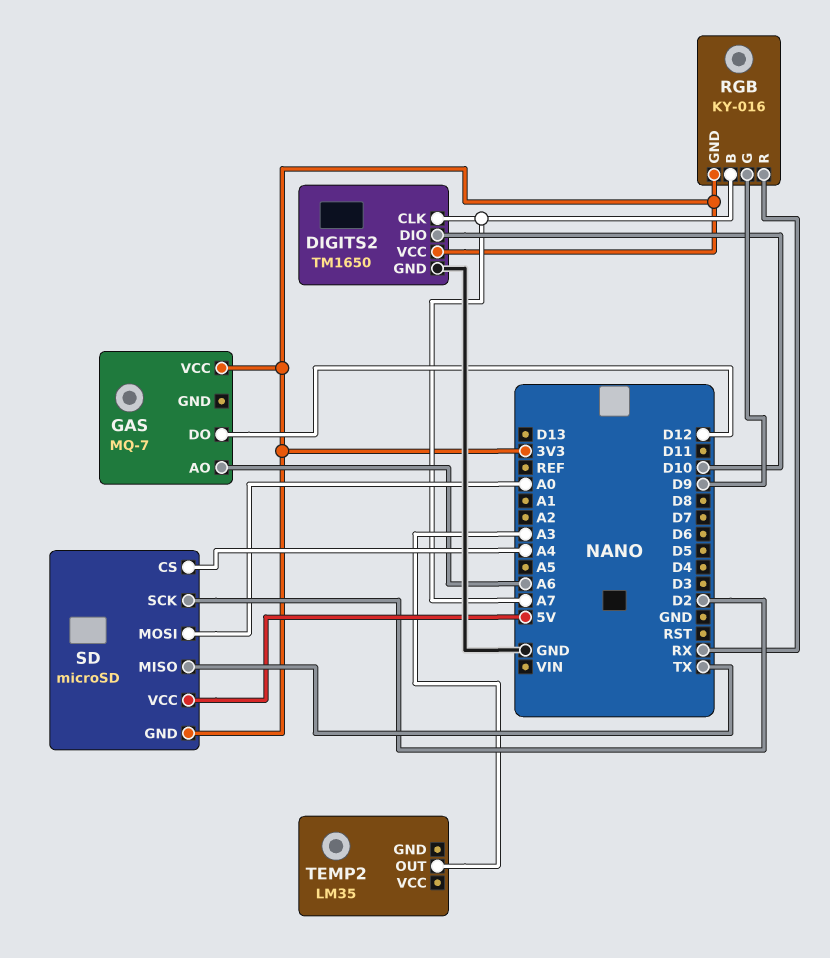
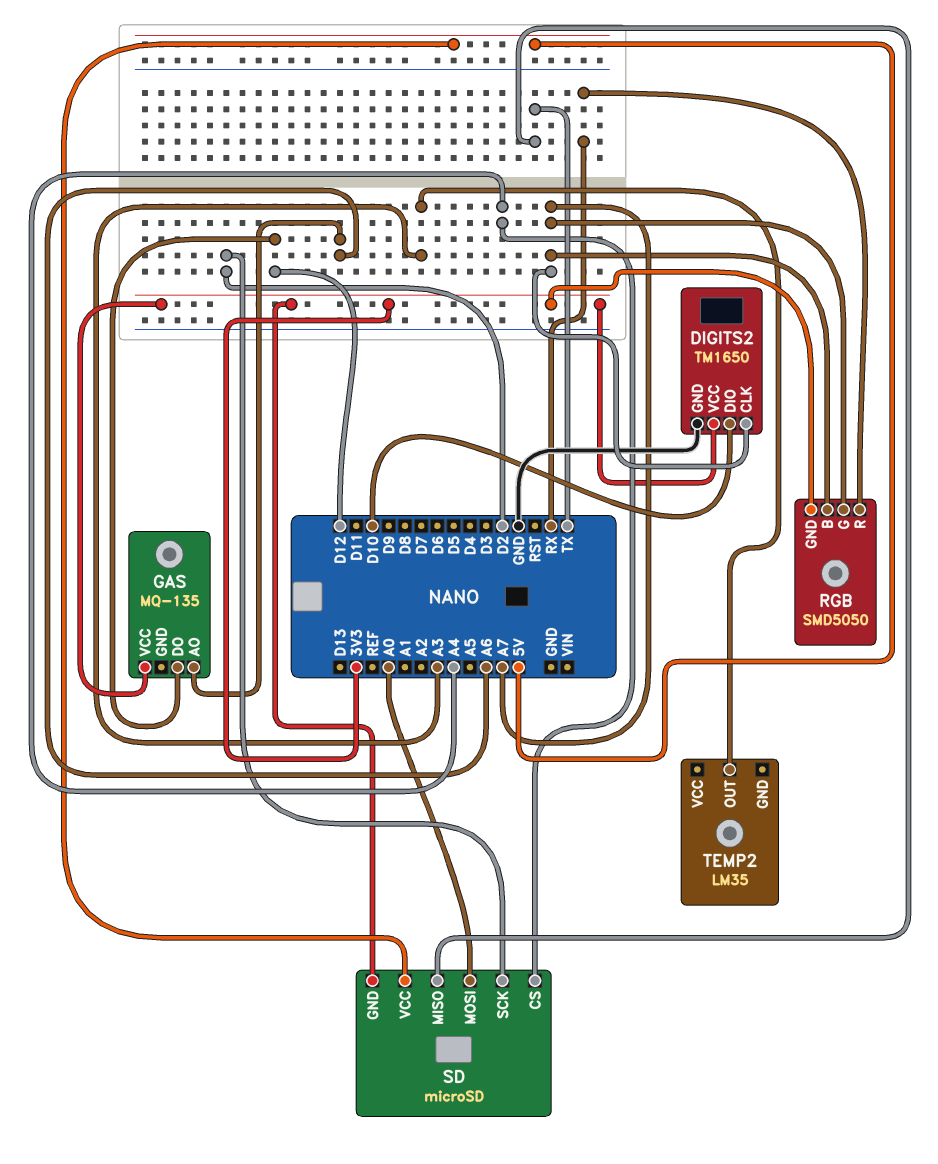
GAS: MQ-7 -> MQ-135
RGB: KY-016 -> SMD5050
RGB pin G: D9 -> A7

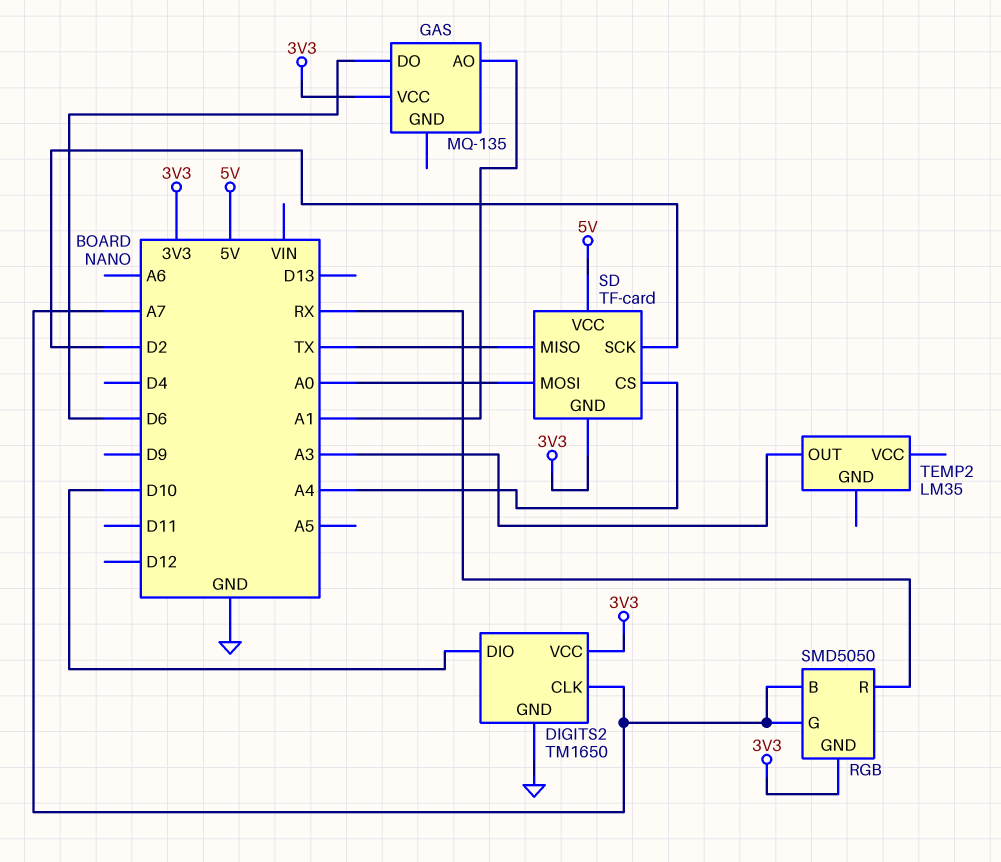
GAS pin AO: A6 -> A1
GAS pin DO: D12 -> D6
SD: microSD -> TF-card

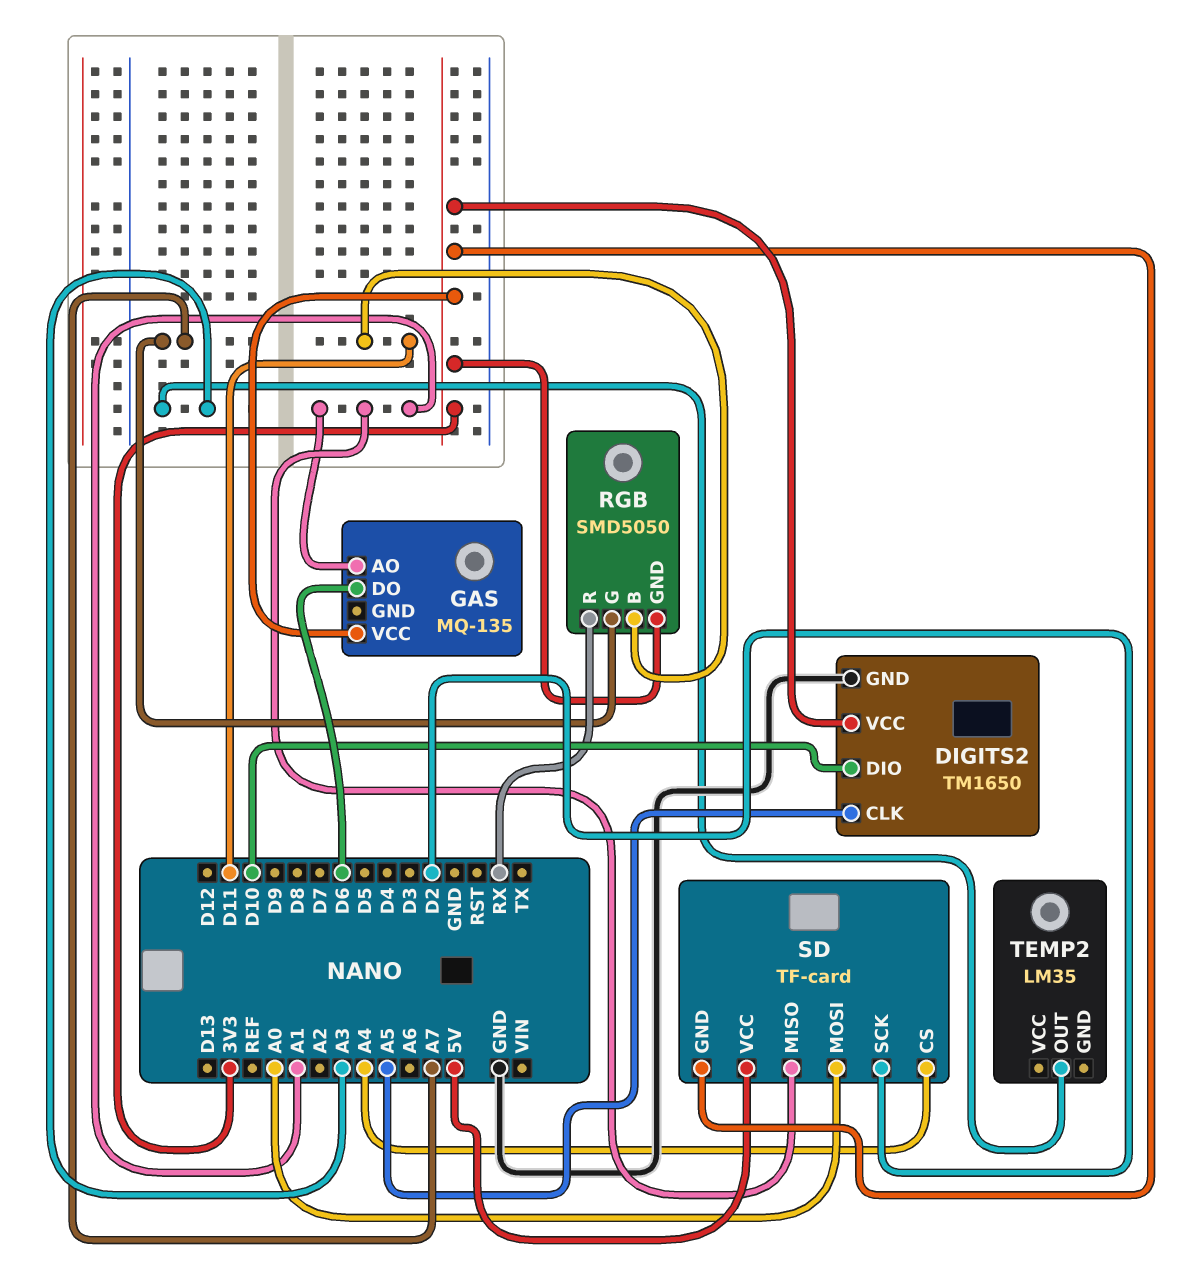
DIGITS2 pin CLK: A7 -> A5
RGB pin B: A7 -> D11
SD pin MISO: TX -> A1

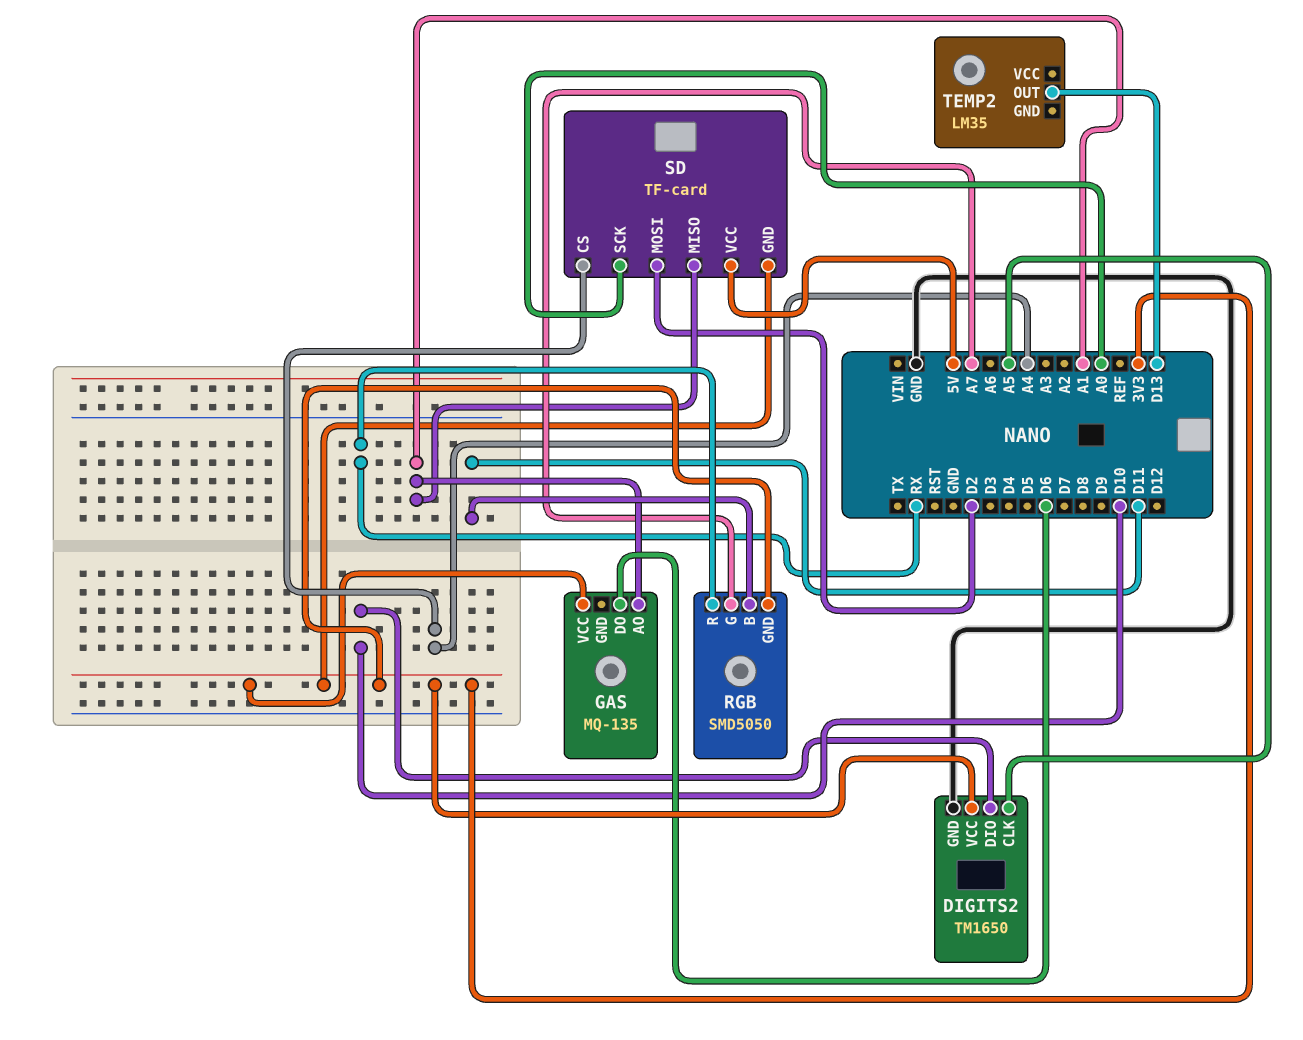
SD pin MOSI: A0 -> D2
SD pin SCK: D2 -> A0
TEMP2 pin OUT: A3 -> D13

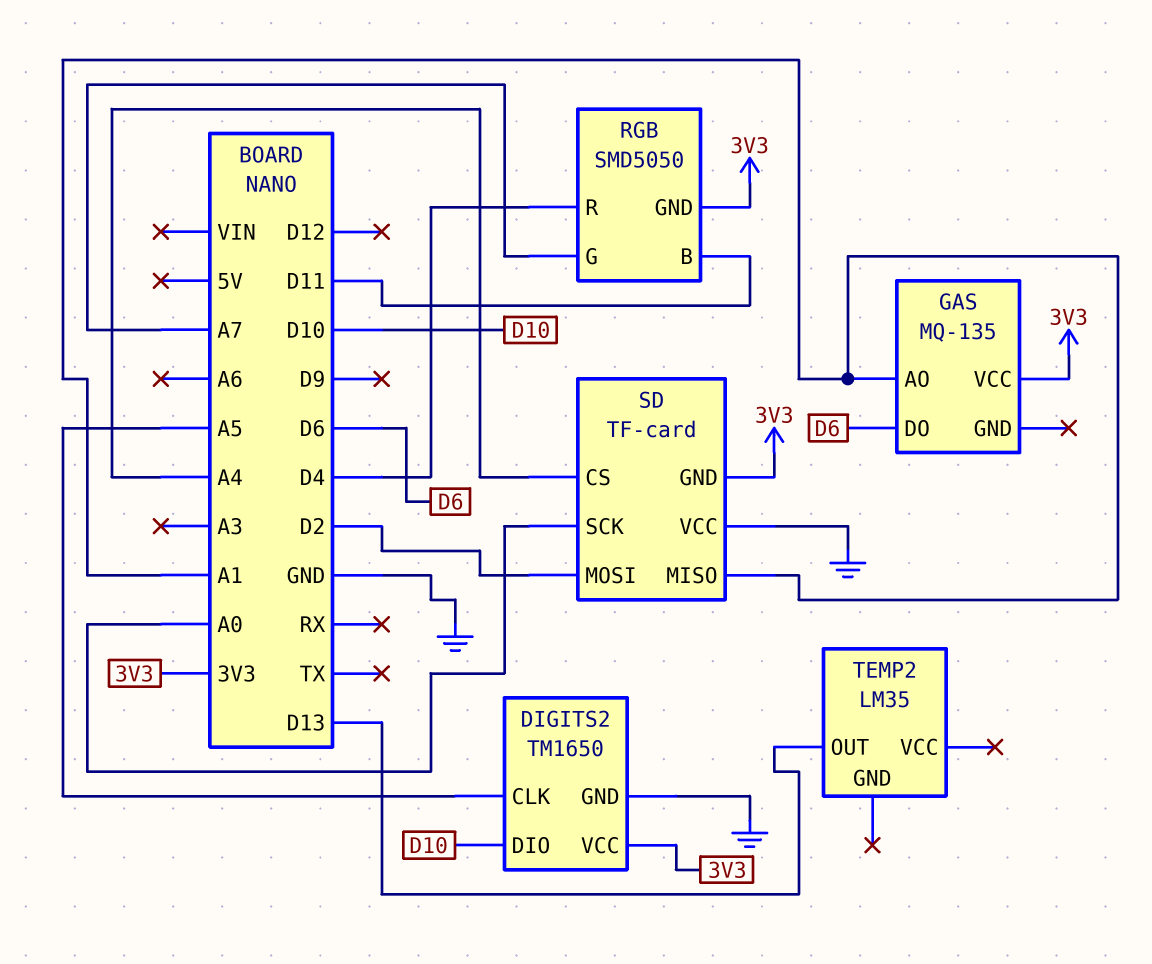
RGB pin R: RX -> D4
SD pin VCC: 5V -> GND

